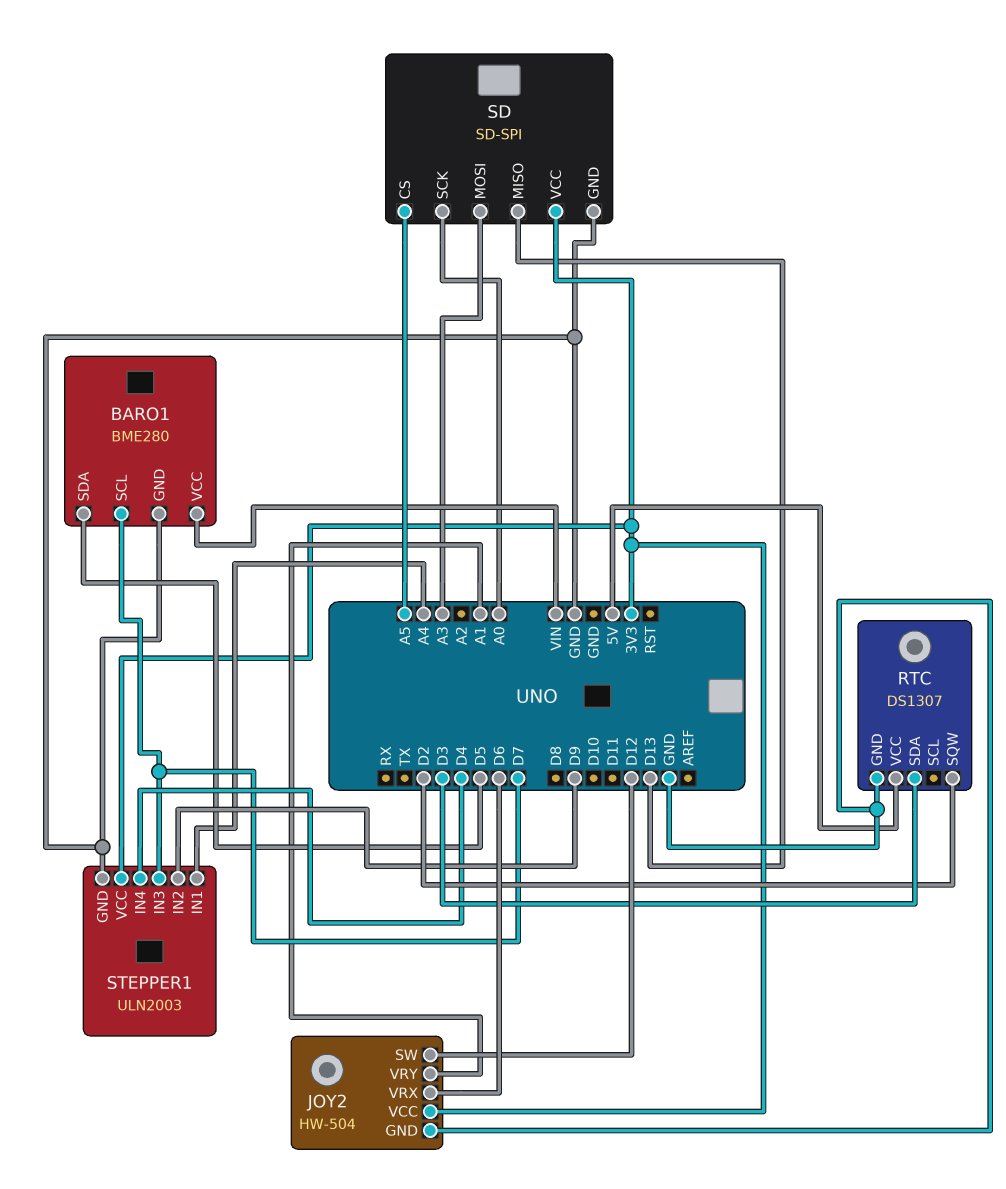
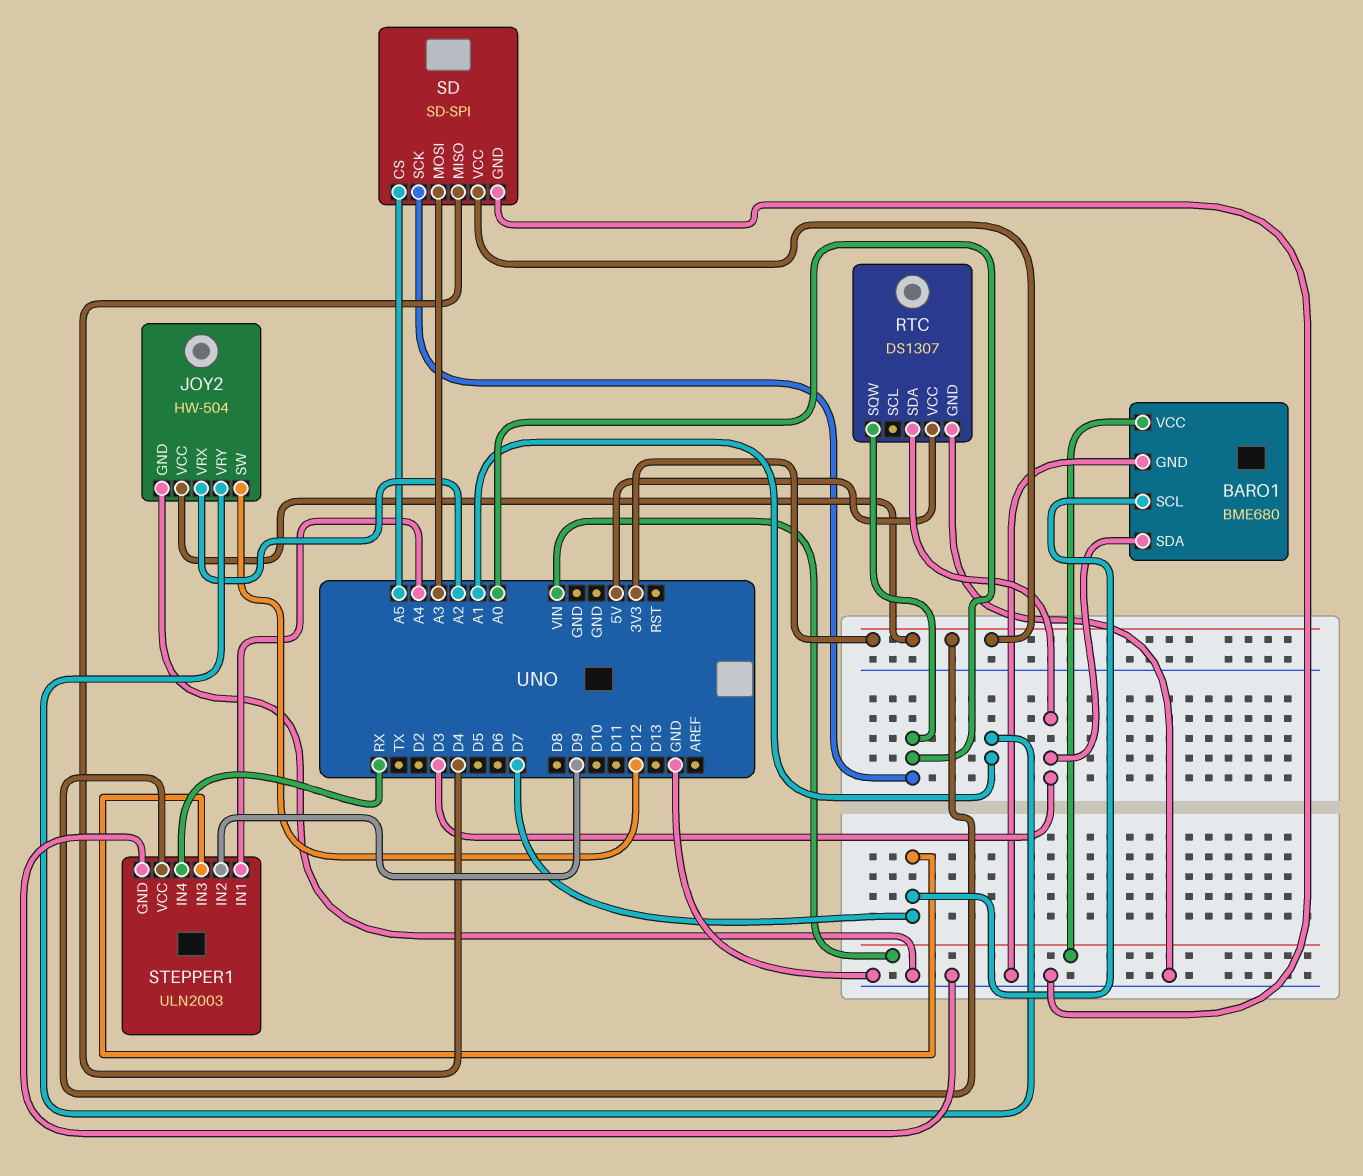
BARO1: BME280 -> BME680
BARO1 pin SDA: D5 -> D3
JOY2 pin VRX: D6 -> A2
RTC pin SQW: D2 -> A0
SD pin MISO: D13 -> D4
STEPPER1 pin IN4: D4 -> RX

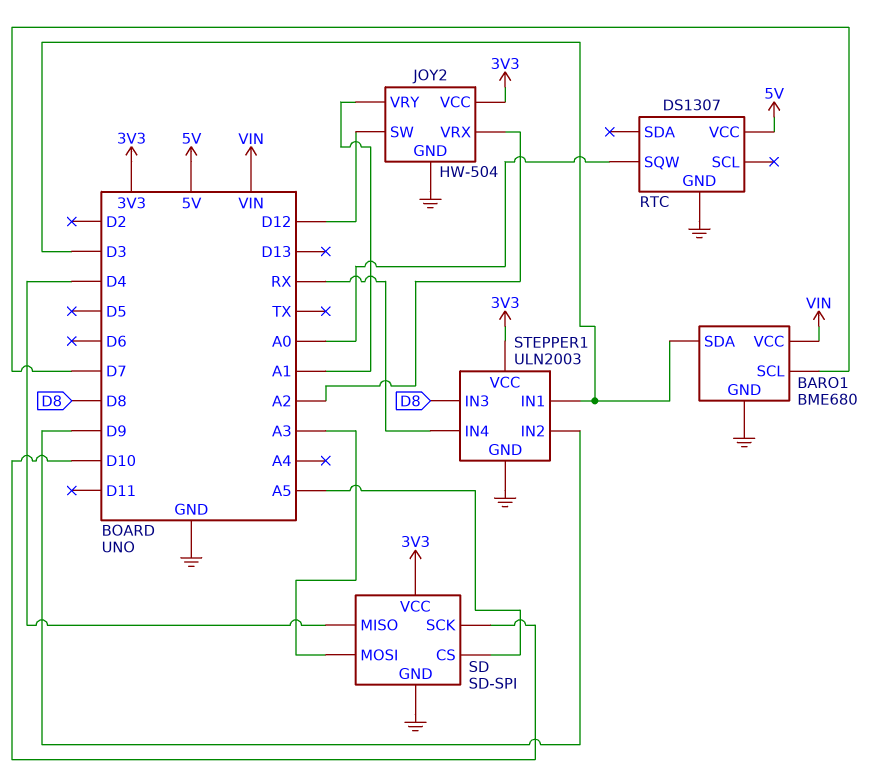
RTC pin SDA: D3 -> none
SD pin SCK: A0 -> D10
STEPPER1 pin IN1: A4 -> D3
STEPPER1 pin IN3: D7 -> D8

